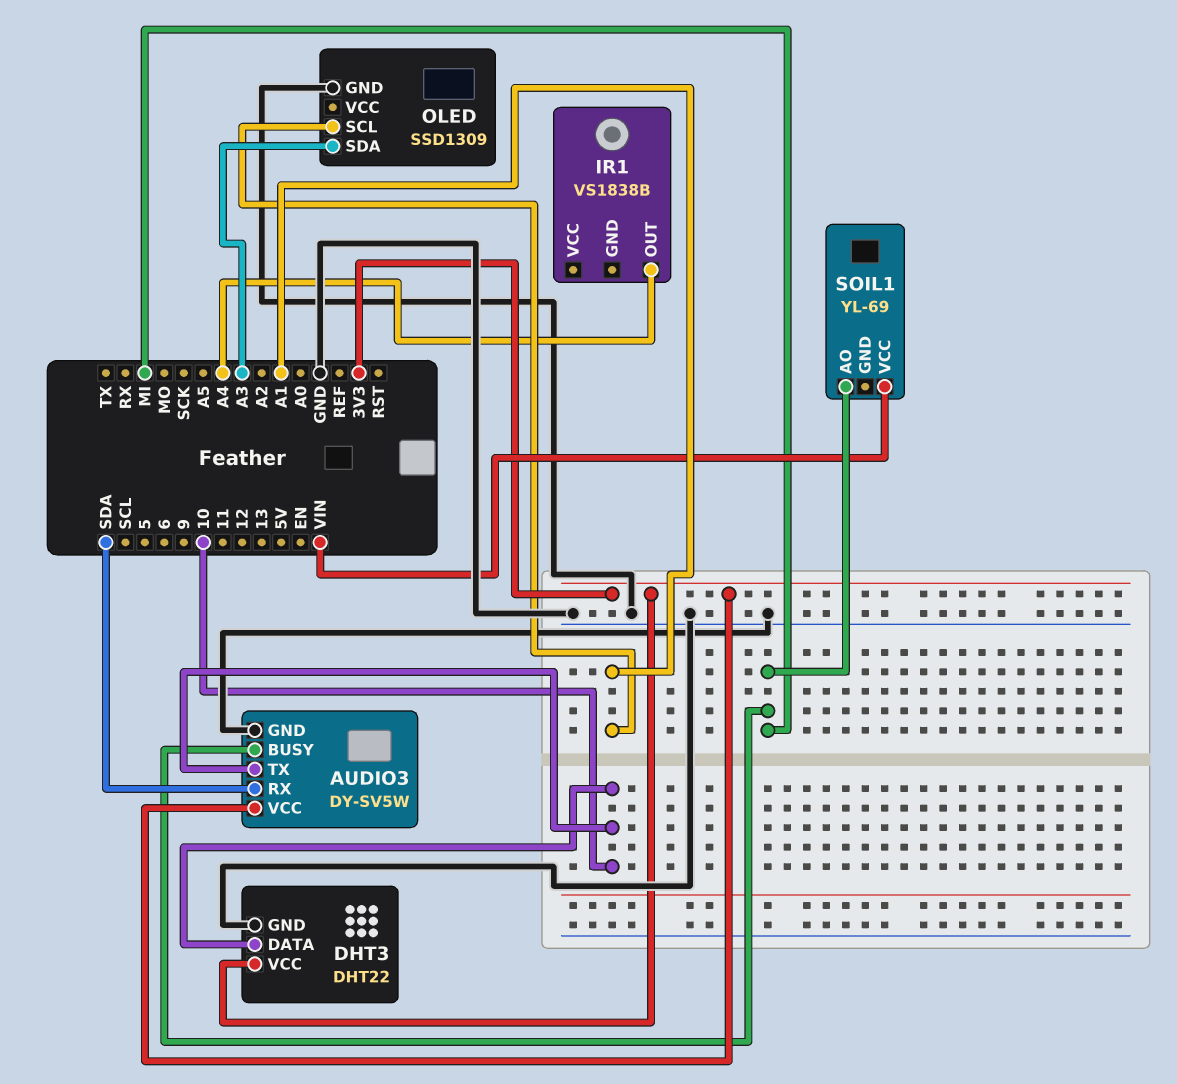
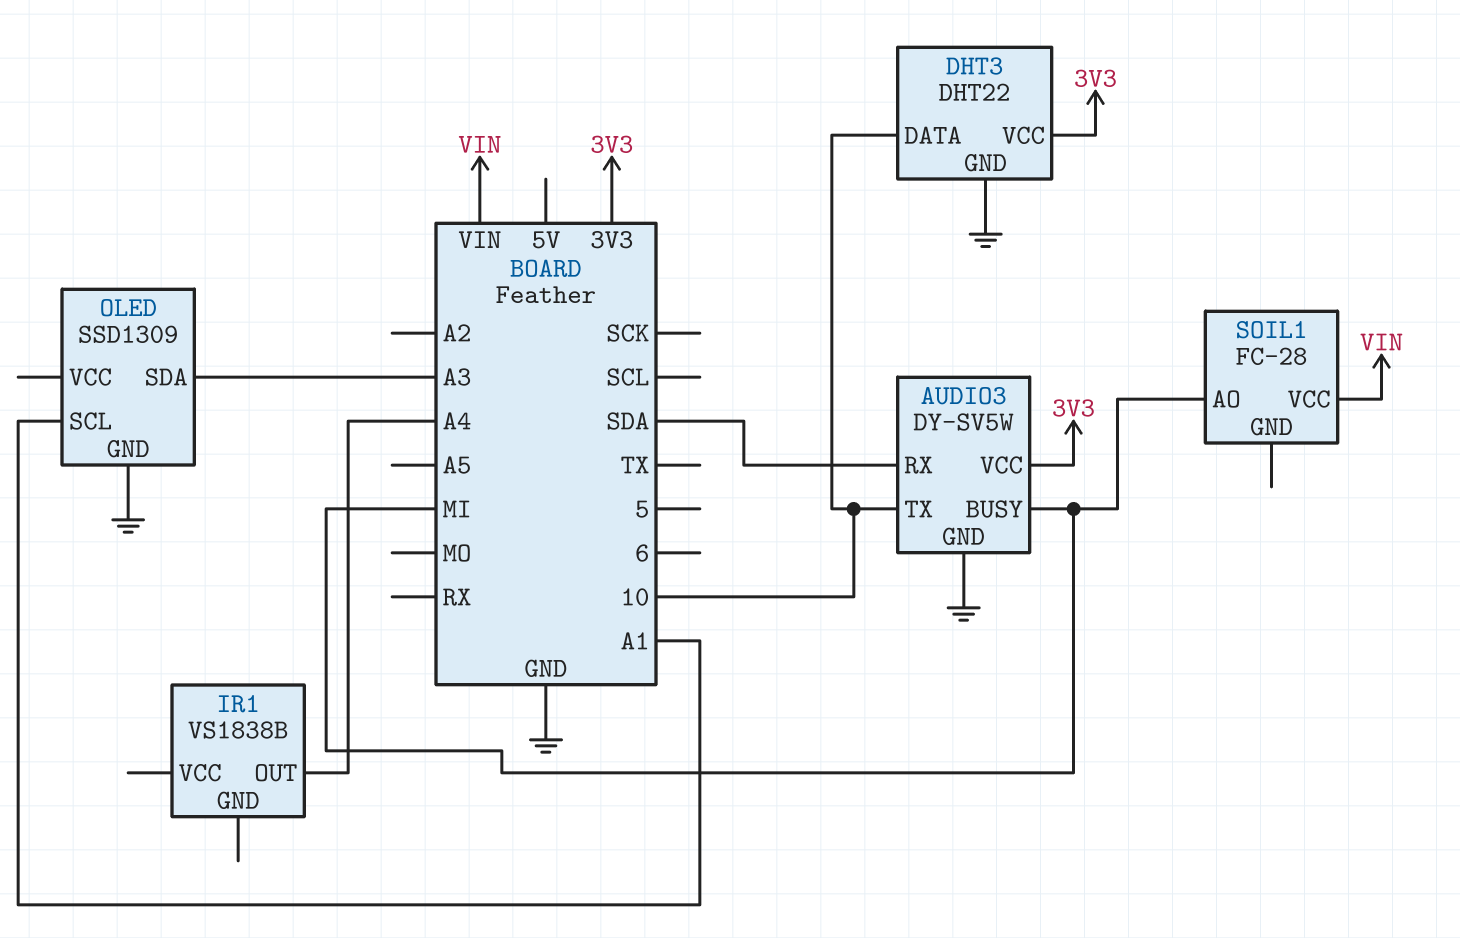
SOIL1: YL-69 -> FC-28

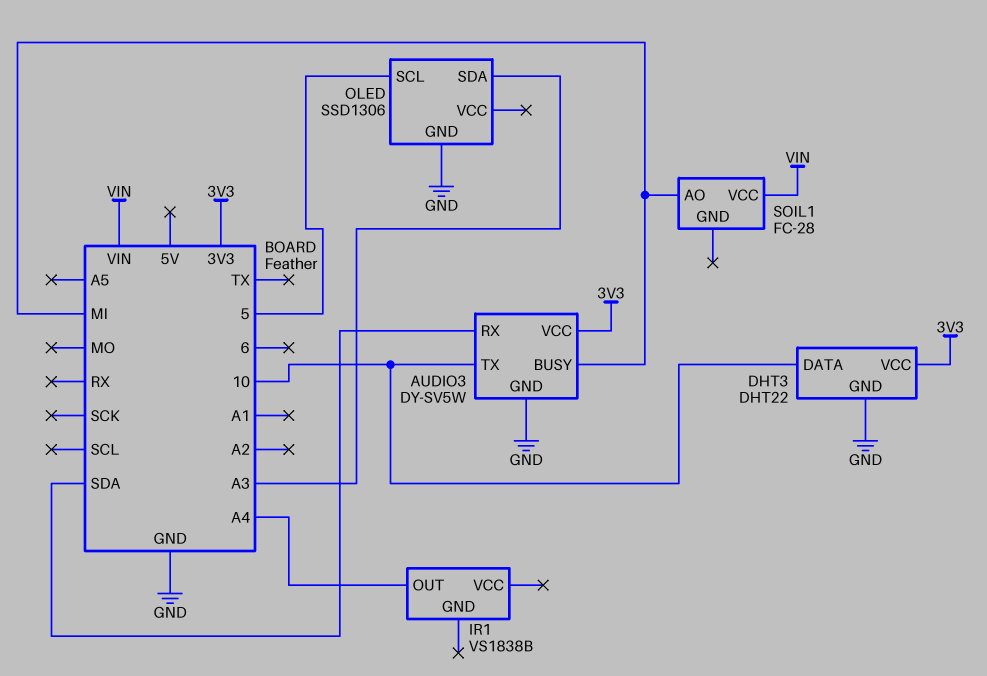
OLED: SSD1309 -> SSD1306
OLED pin SCL: A1 -> 5

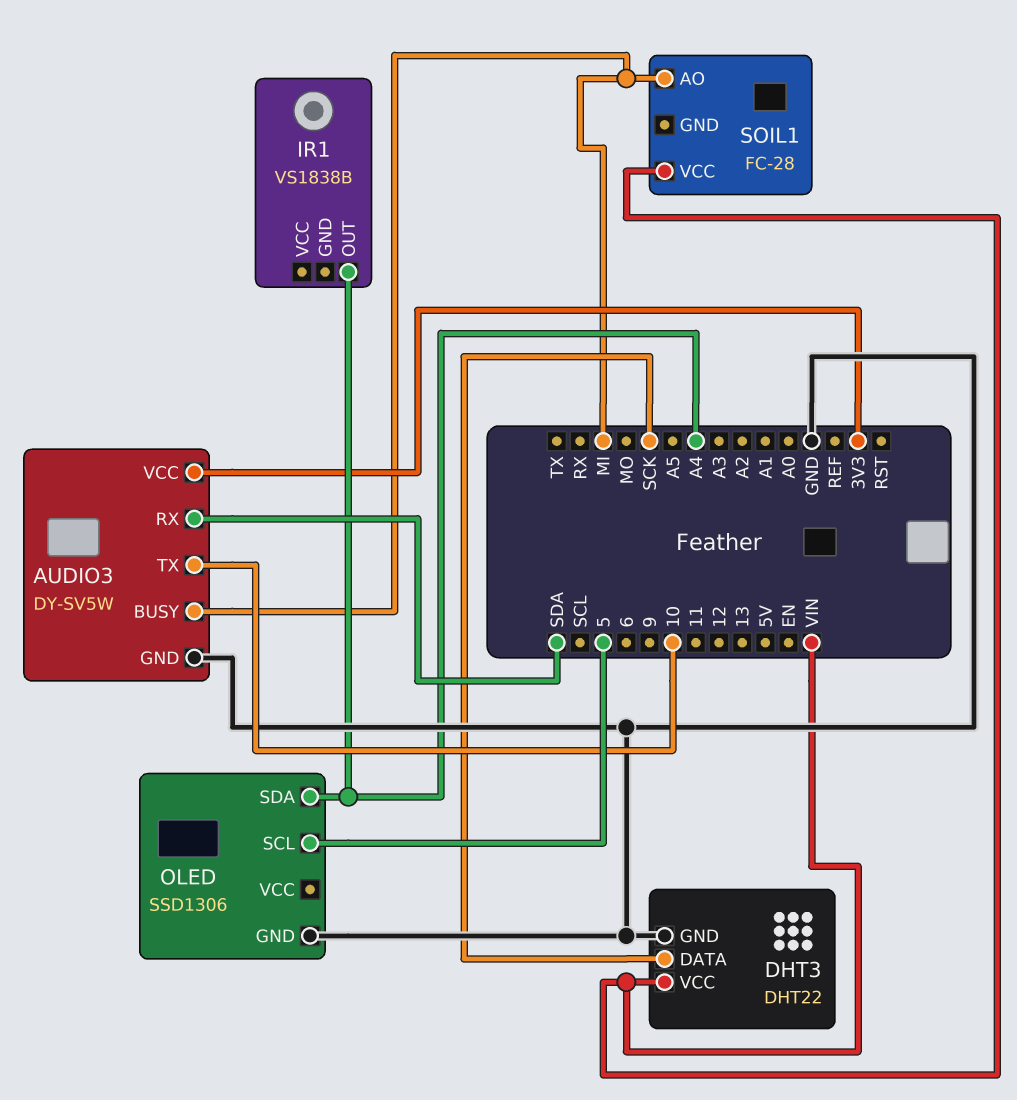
DHT3 pin DATA: 10 -> SCK
DHT3 pin VCC: 3V3 -> VIN
OLED pin SDA: A3 -> A4

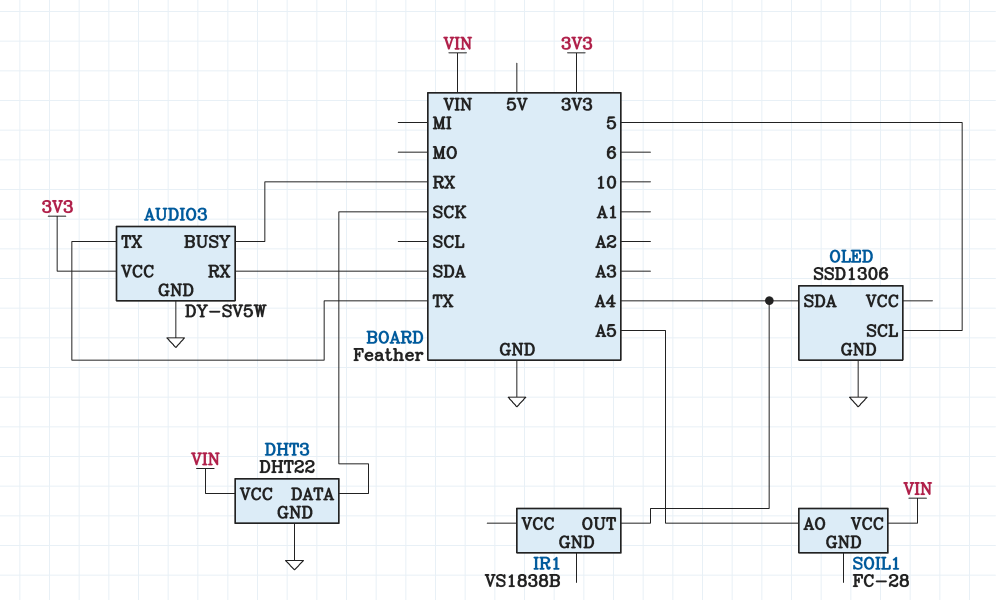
AUDIO3 pin BUSY: MI -> RX
AUDIO3 pin TX: 10 -> TX
SOIL1 pin AO: MI -> A5

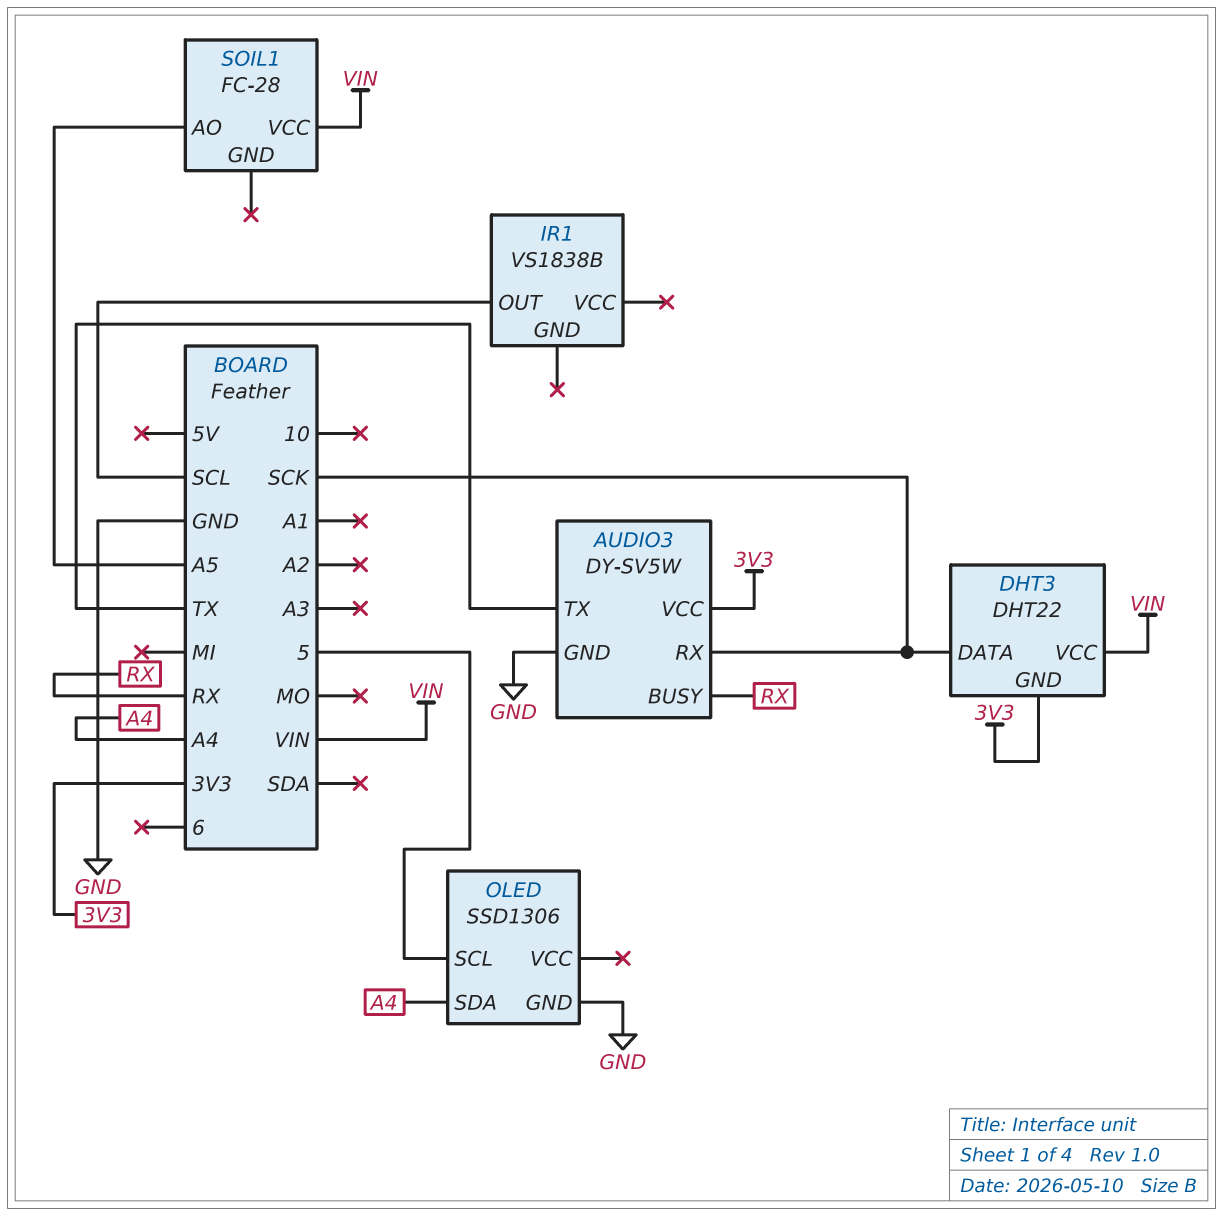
AUDIO3 pin RX: SDA -> SCK
DHT3 pin GND: GND -> 3V3
IR1 pin OUT: A4 -> SCL

